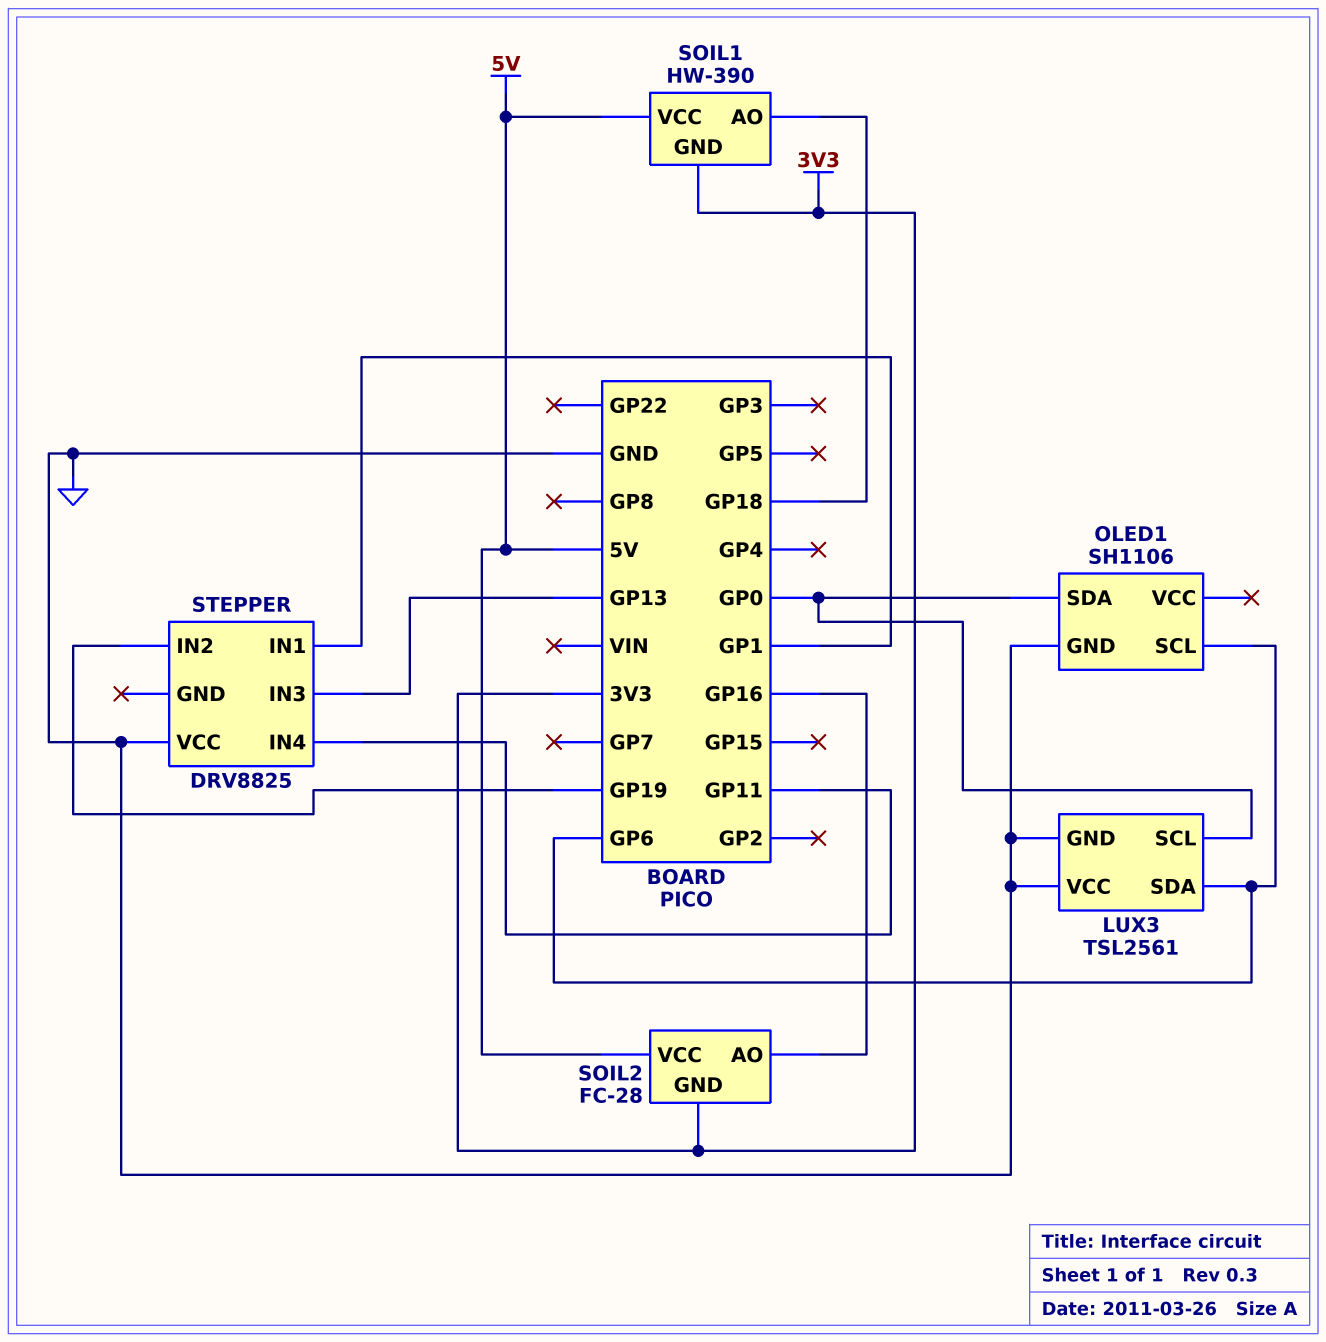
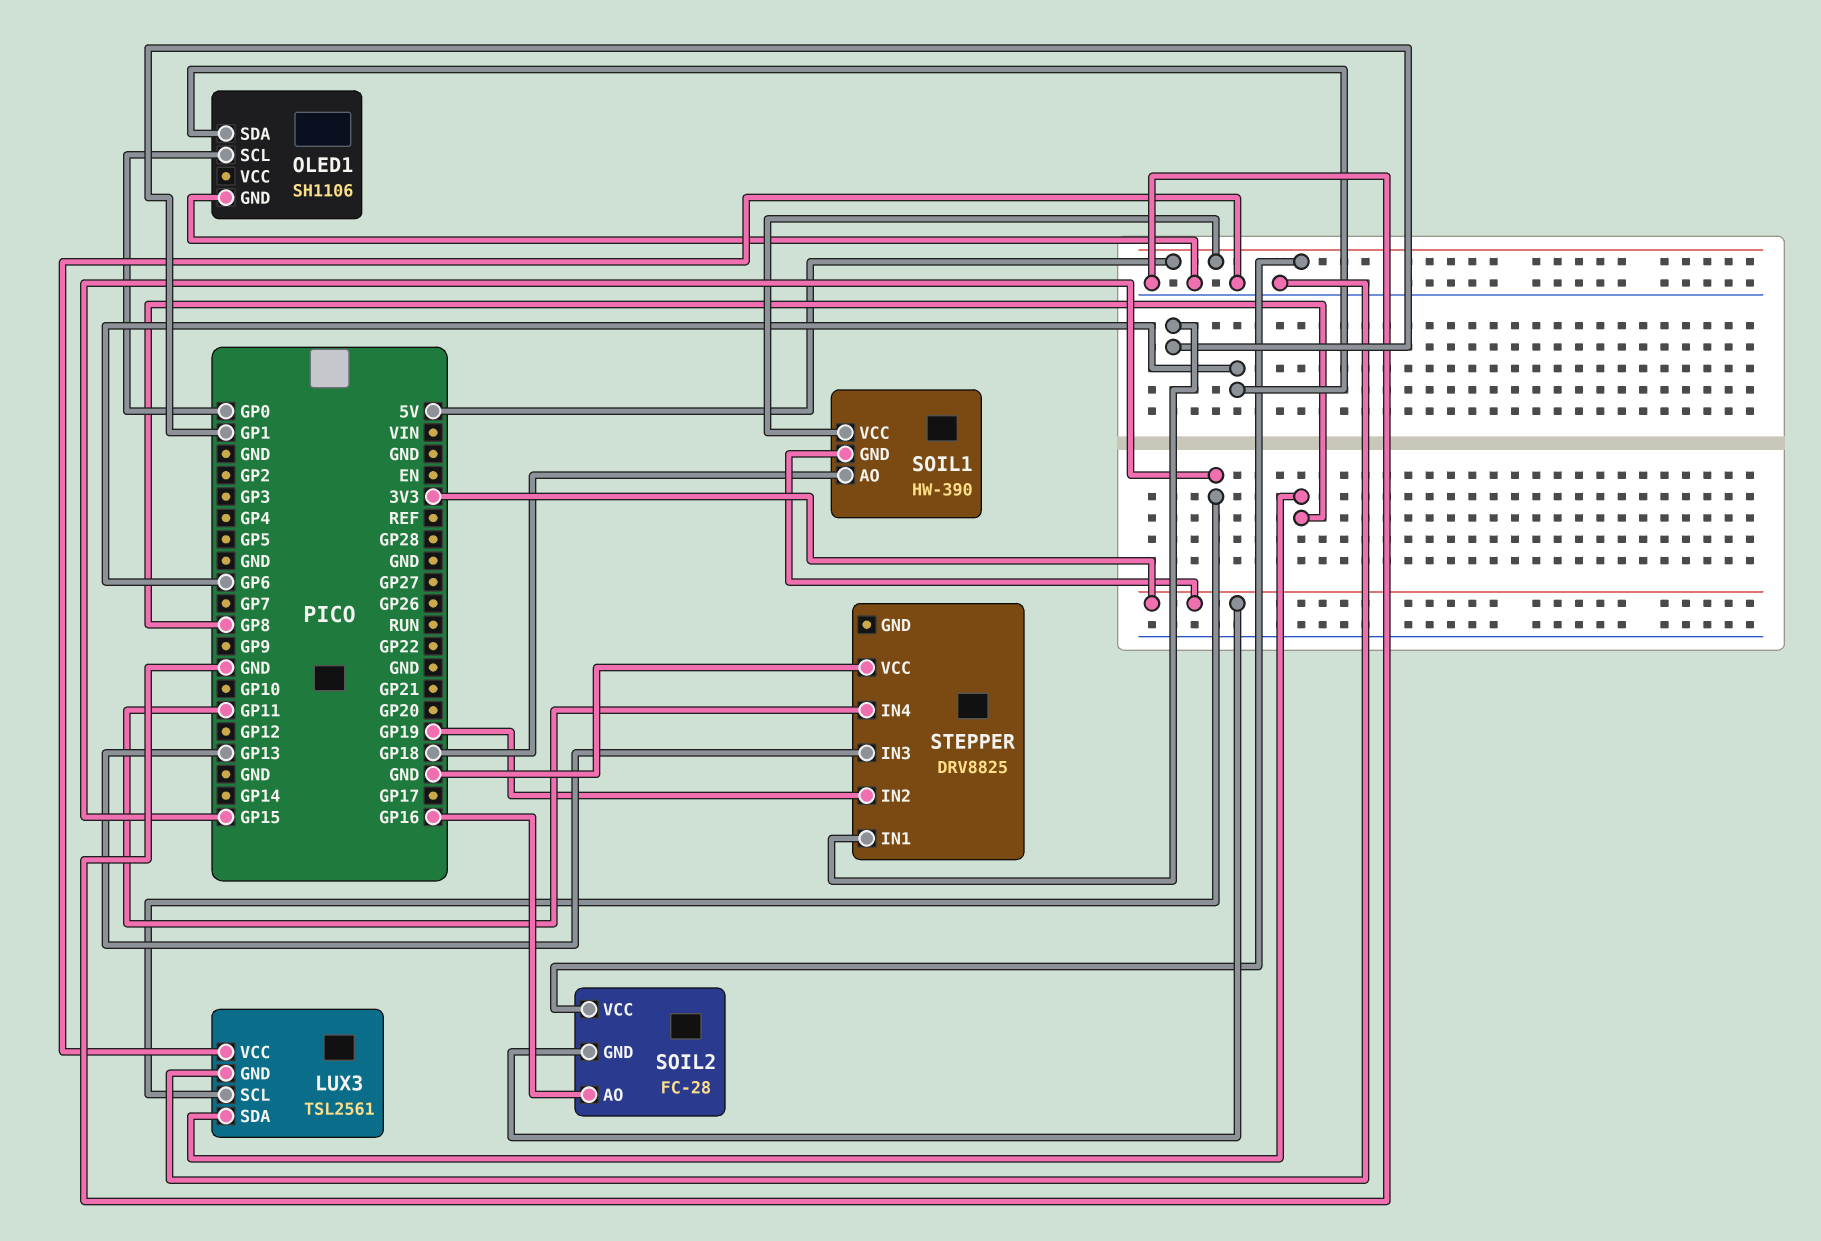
LUX3 pin SCL: GP0 -> GP15
LUX3 pin SDA: GP6 -> GP8
OLED1 pin SCL: GP6 -> GP0
OLED1 pin SDA: GP0 -> GP6

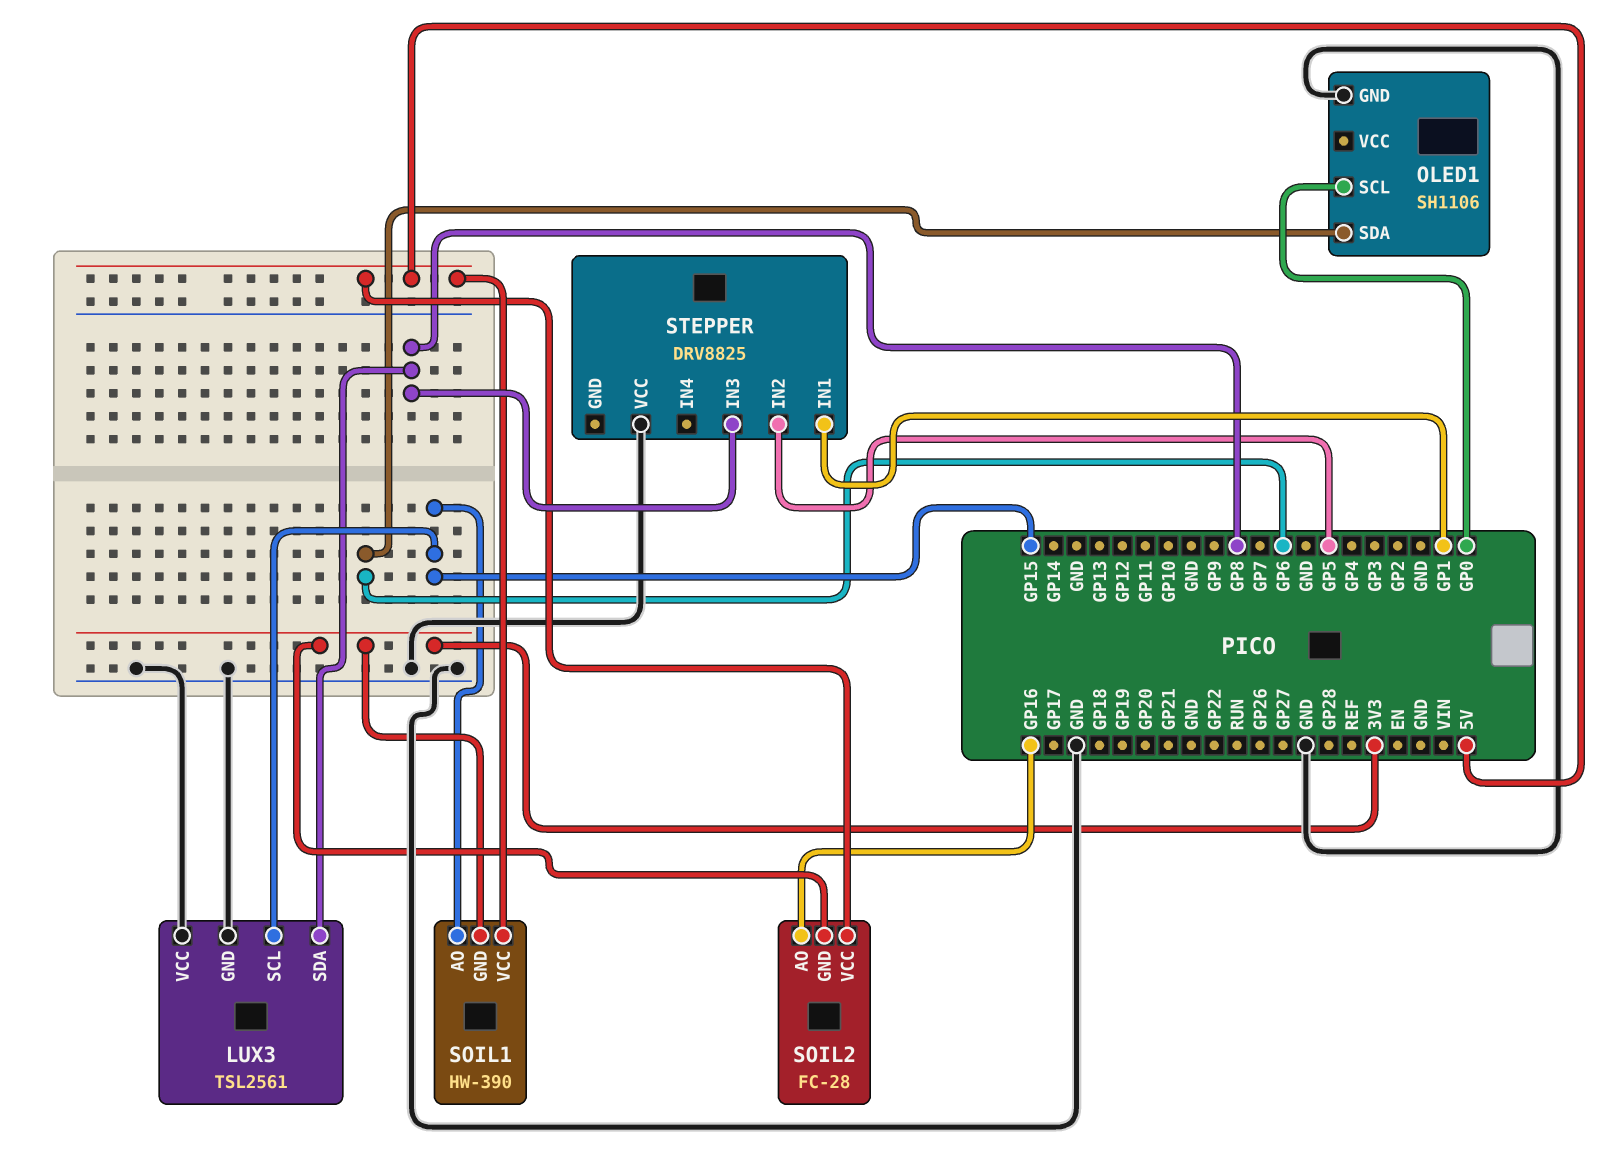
SOIL1 pin AO: GP18 -> GP15
STEPPER pin IN2: GP19 -> GP5
STEPPER pin IN3: GP13 -> GP8
STEPPER pin IN4: GP11 -> none

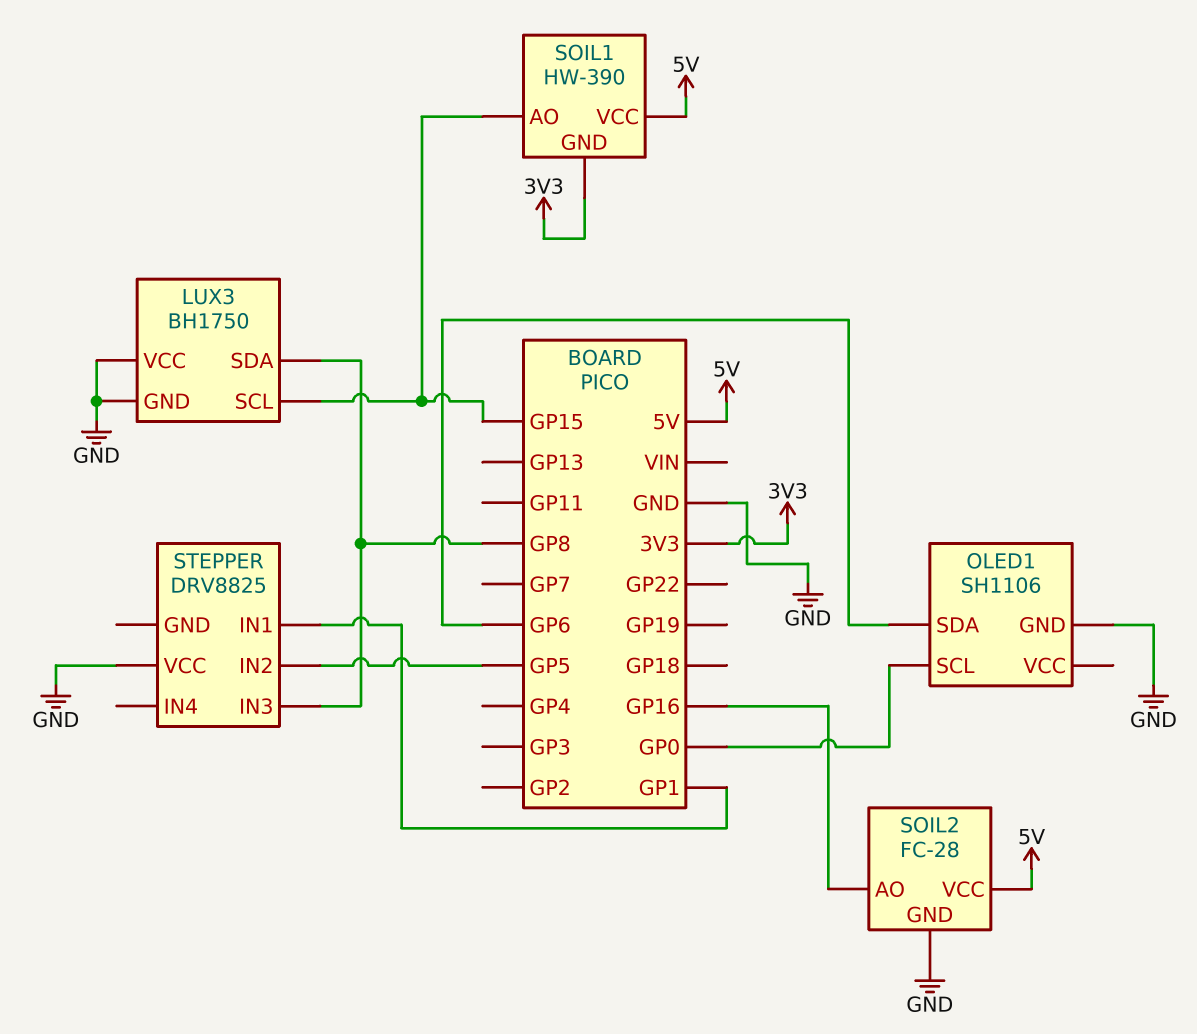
LUX3: TSL2561 -> BH1750
SOIL2 pin GND: 3V3 -> GND

